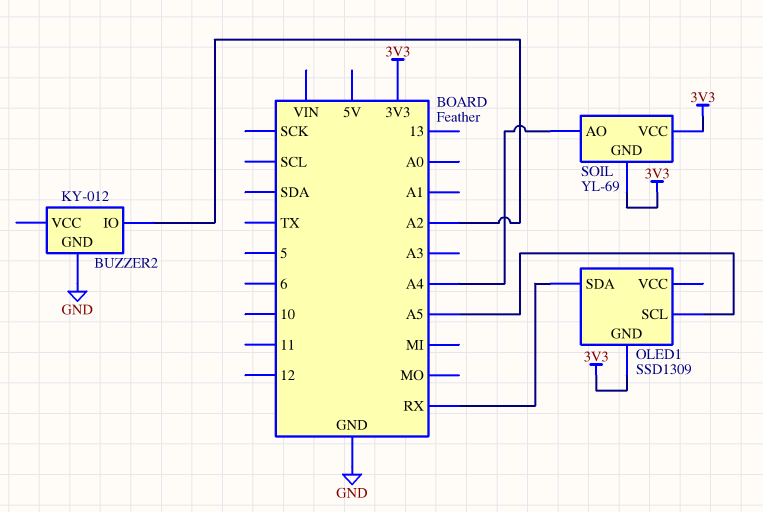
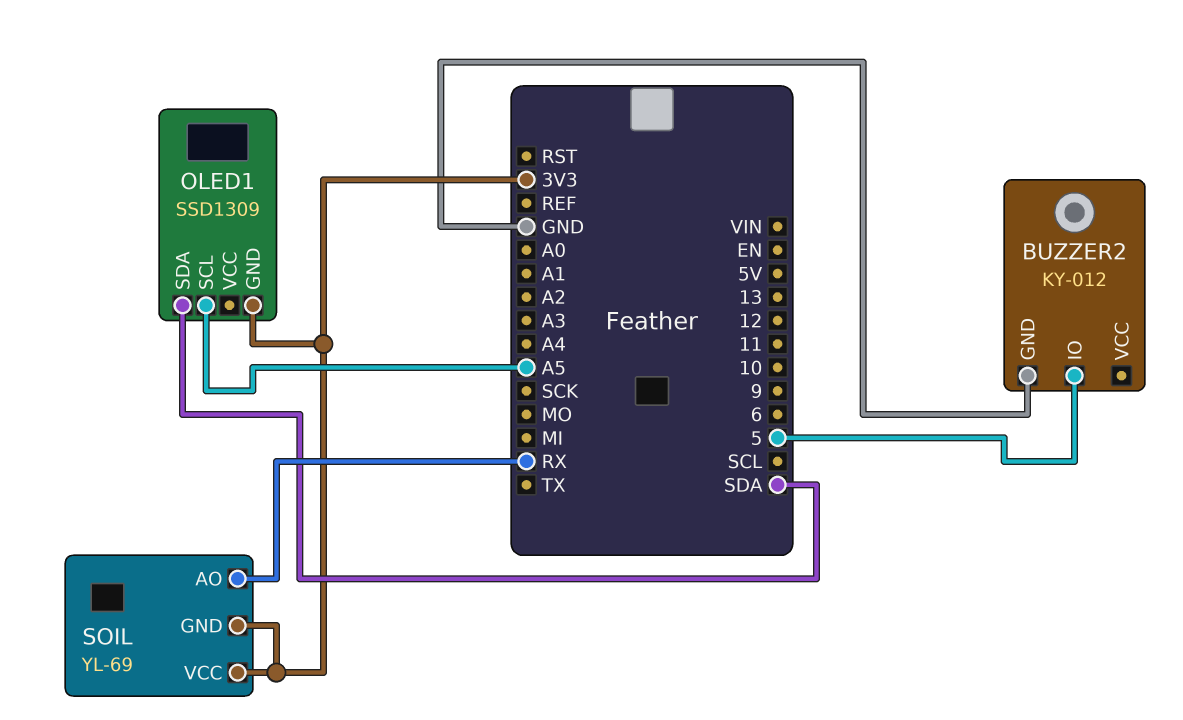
BUZZER2 pin IO: A2 -> 5
OLED1 pin SDA: RX -> SDA
SOIL pin AO: A4 -> RX

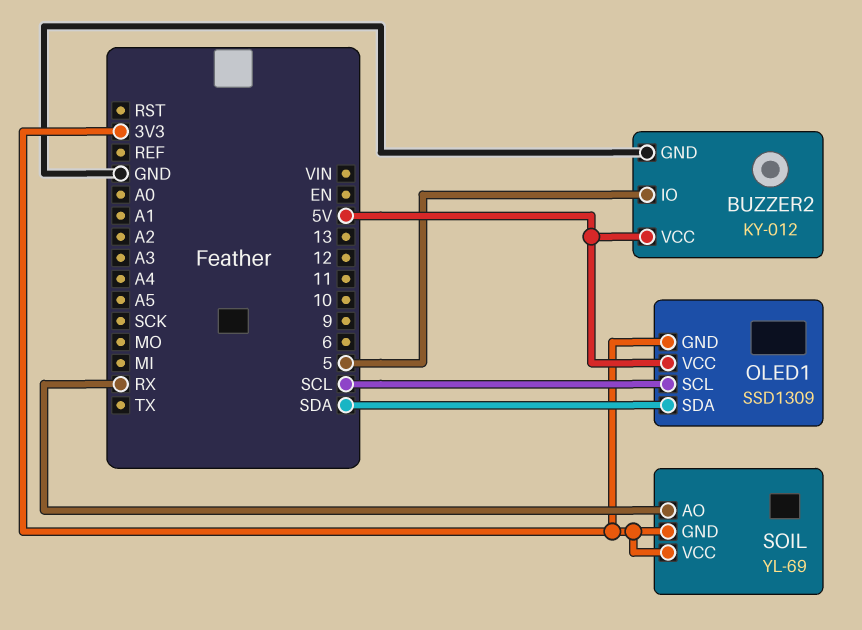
BUZZER2 pin VCC: none -> 5V
OLED1 pin SCL: A5 -> SCL
OLED1 pin VCC: none -> 5V

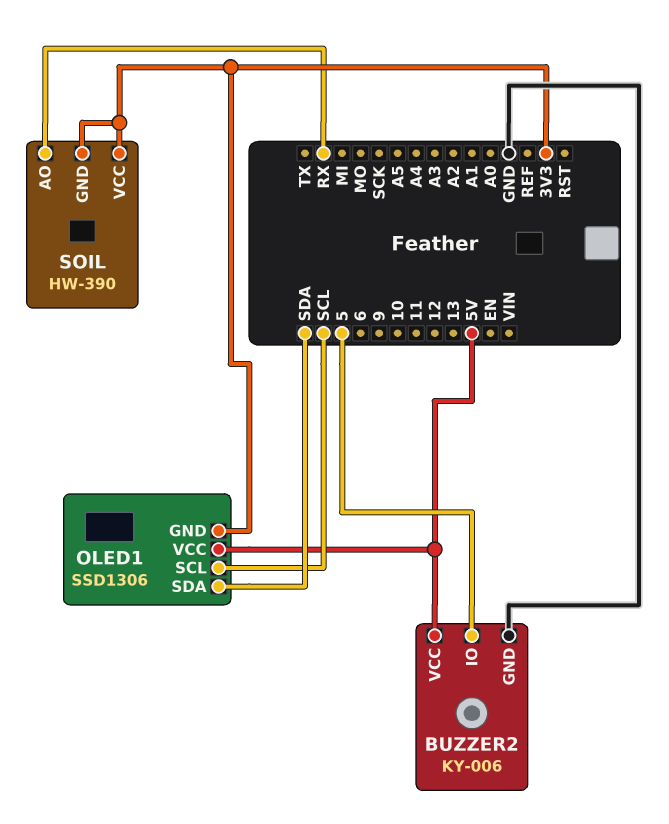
BUZZER2: KY-012 -> KY-006
OLED1: SSD1309 -> SSD1306
SOIL: YL-69 -> HW-390

